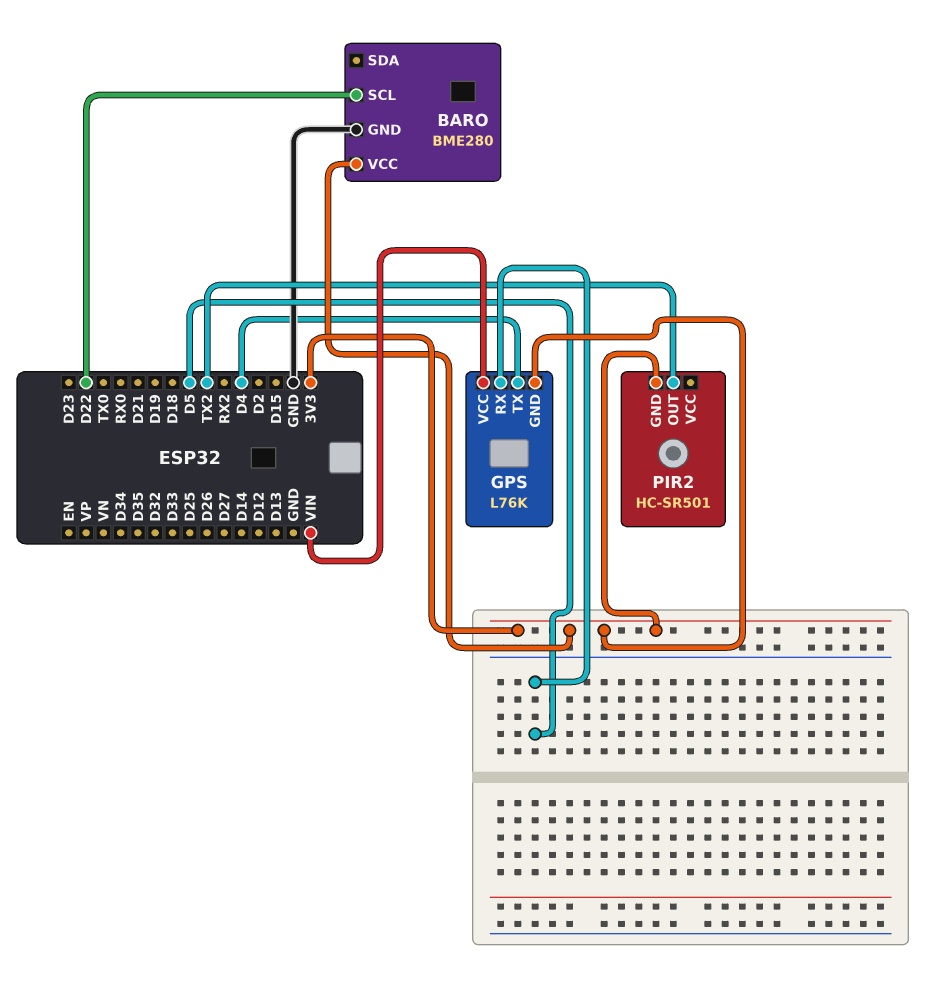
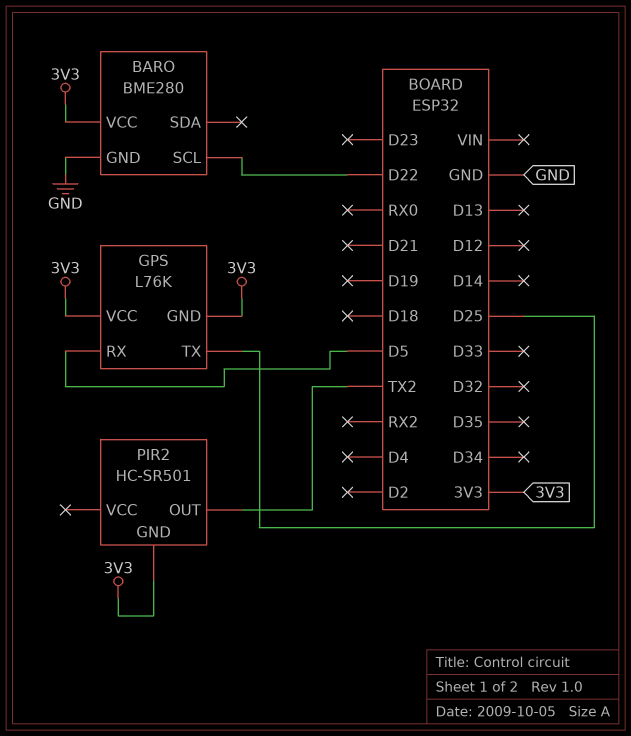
GPS pin TX: D4 -> D25
GPS pin VCC: VIN -> 3V3

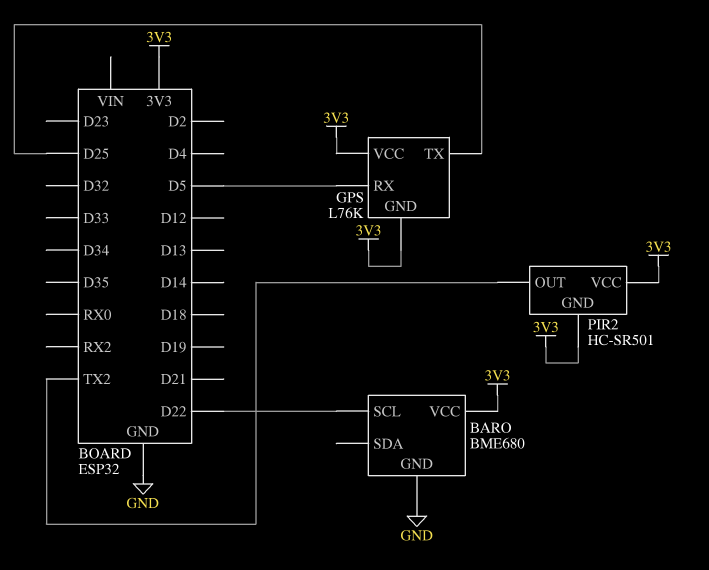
BARO: BME280 -> BME680
PIR2 pin VCC: none -> 3V3

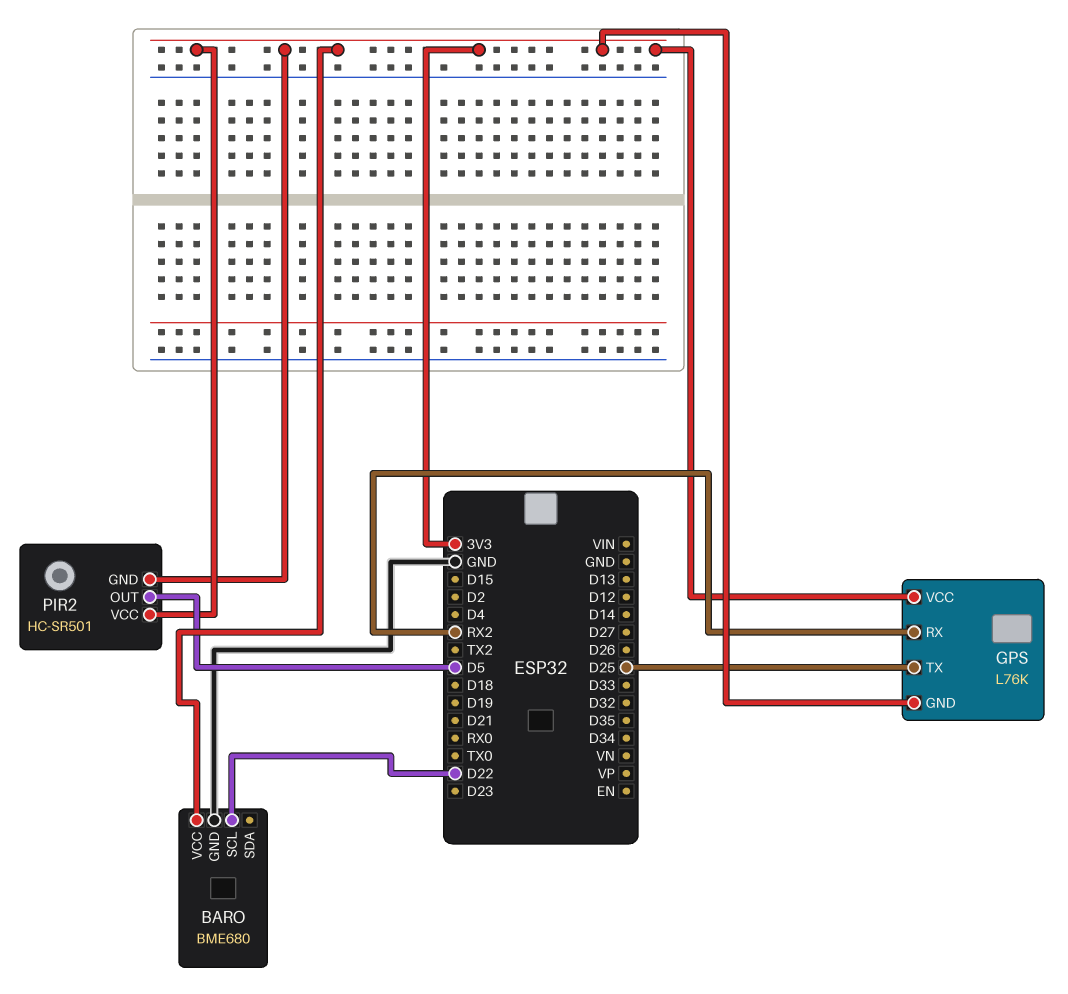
GPS pin RX: D5 -> RX2
PIR2 pin OUT: TX2 -> D5

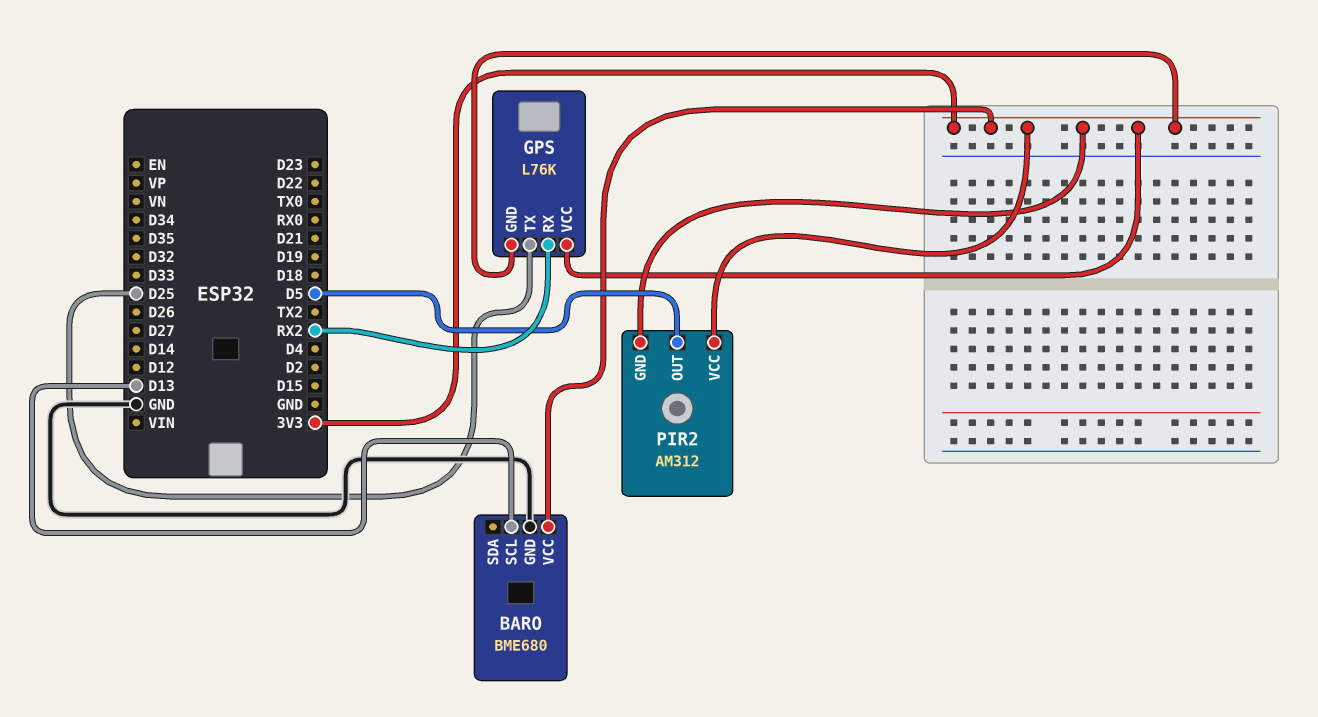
BARO pin SCL: D22 -> D13
PIR2: HC-SR501 -> AM312

